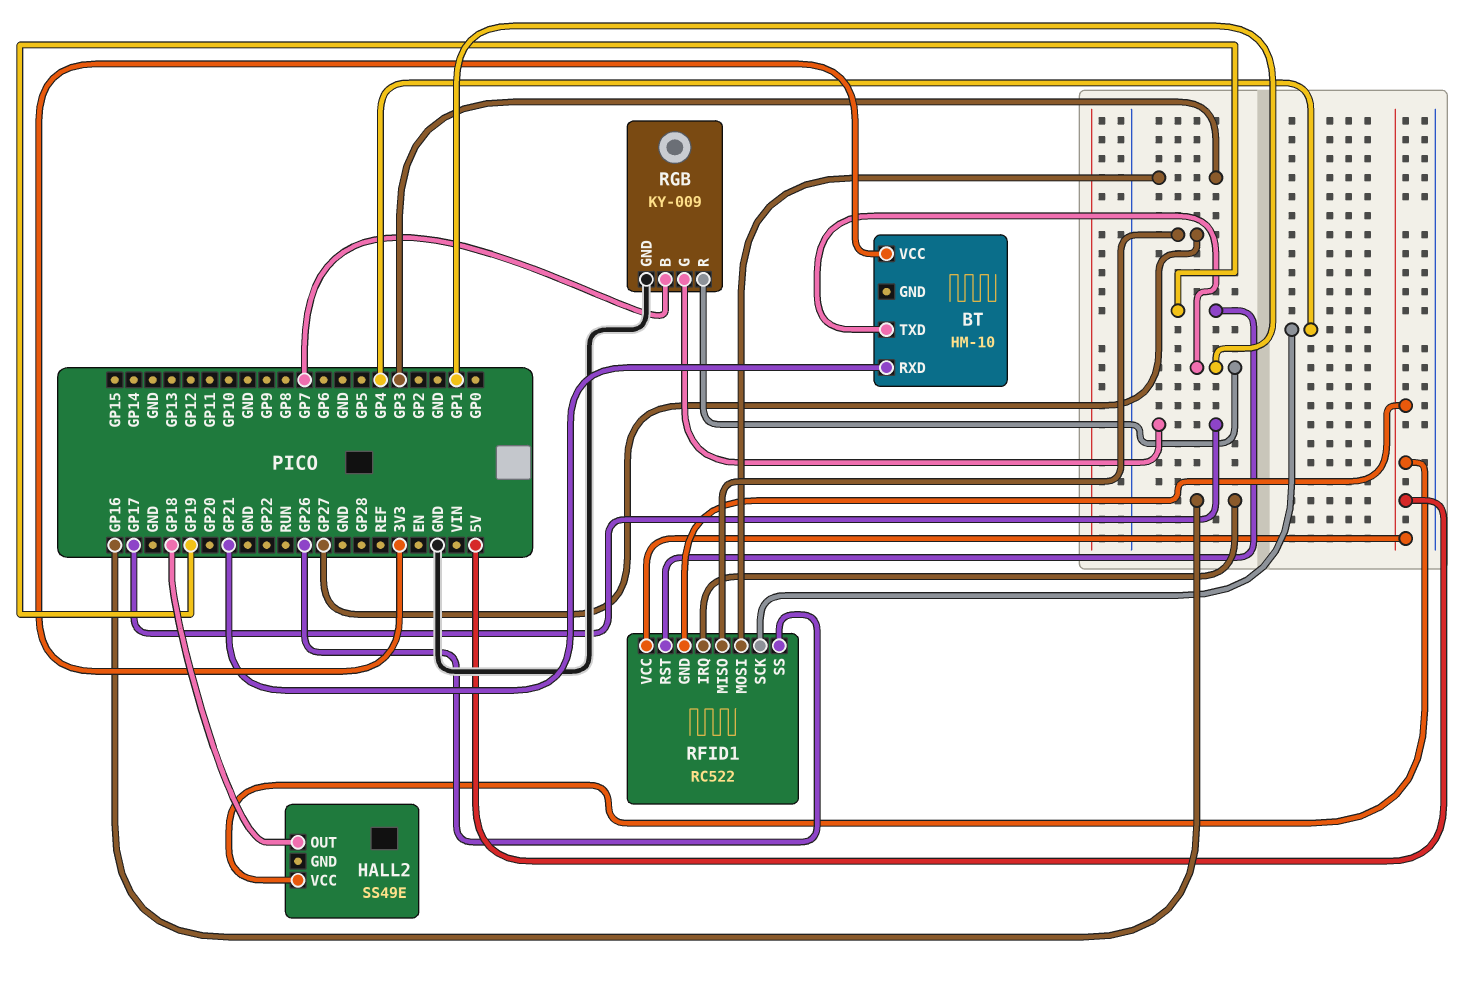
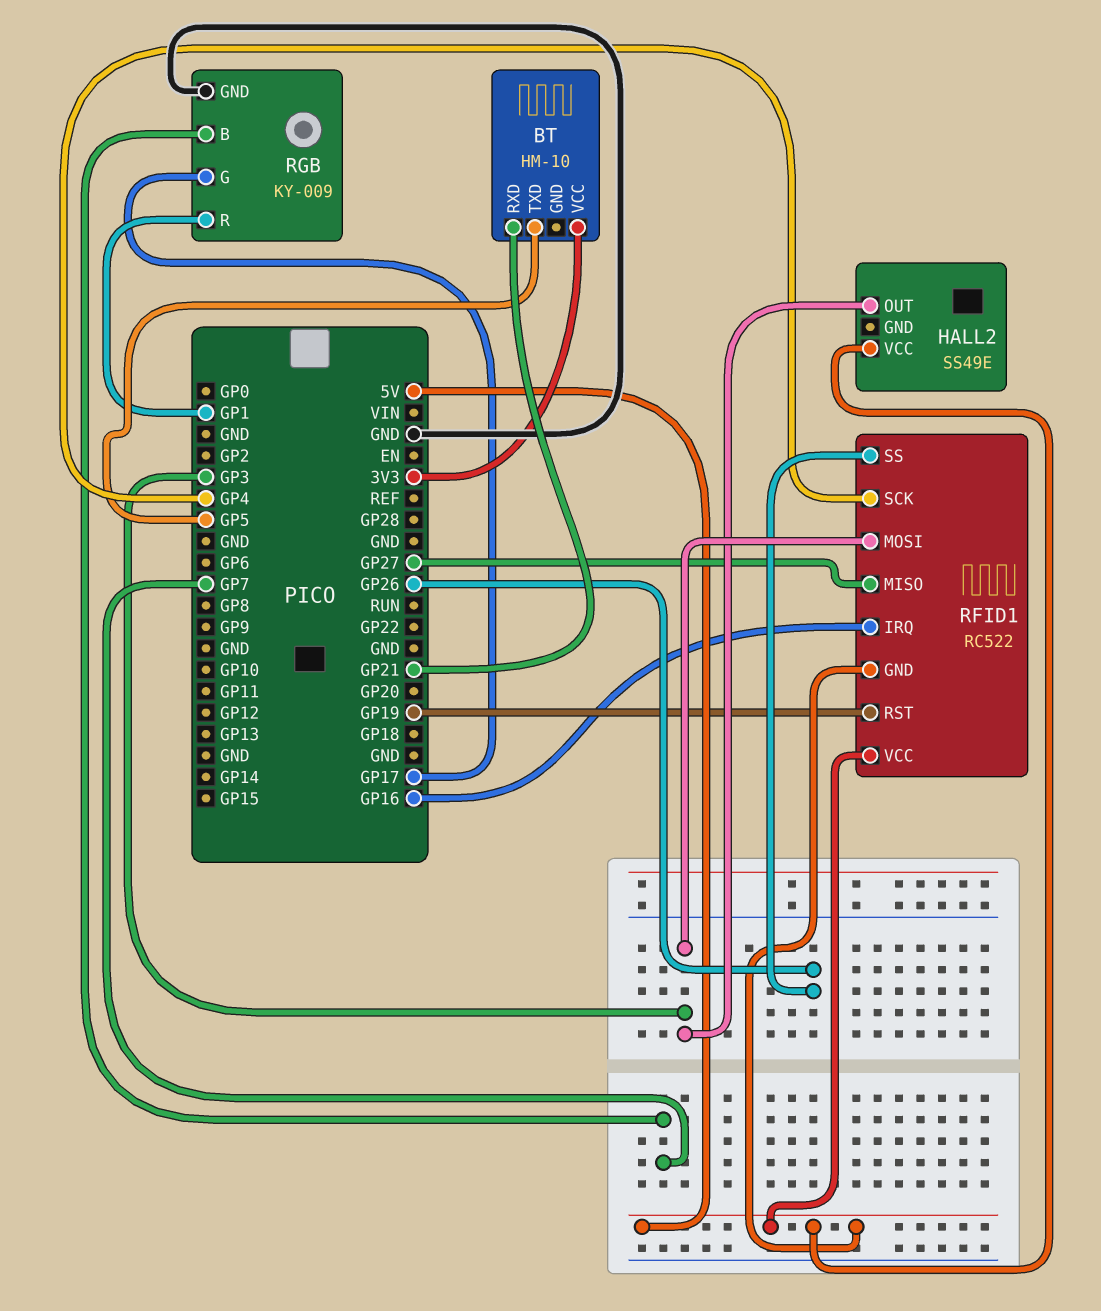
BT pin TXD: GP1 -> GP5
HALL2 pin OUT: GP18 -> GP3

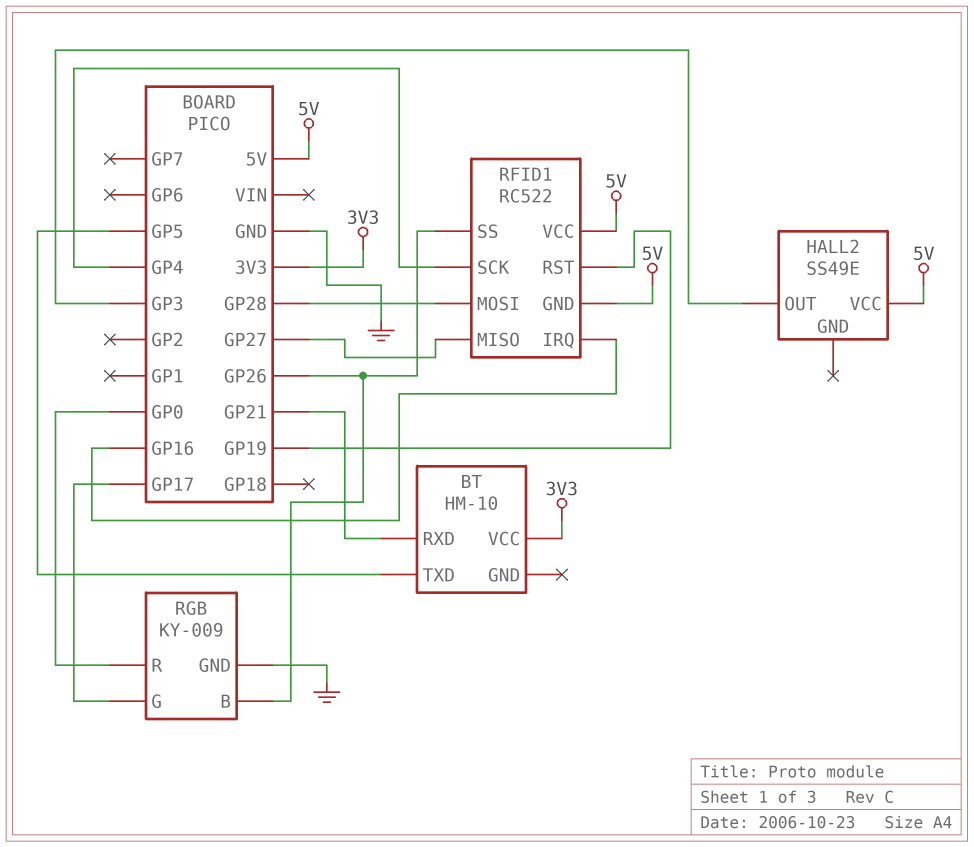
RFID1 pin MOSI: GP3 -> GP28
RGB pin B: GP7 -> GP26
RGB pin R: GP1 -> GP0

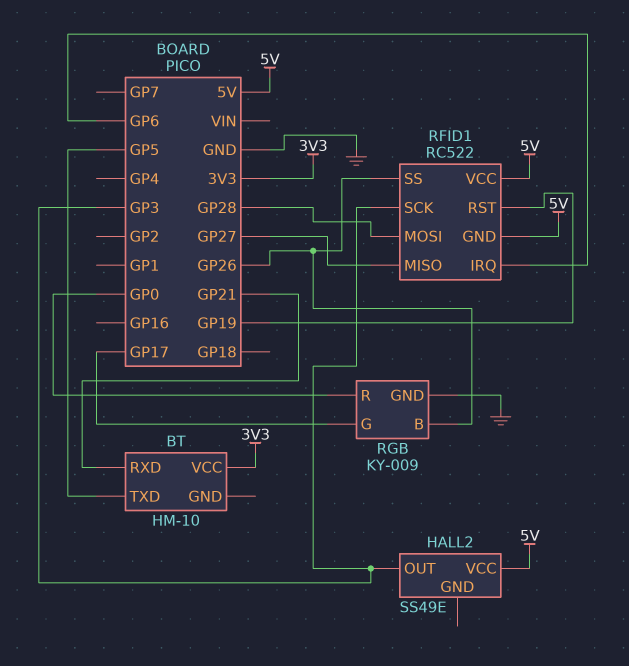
RFID1 pin IRQ: GP16 -> GP6
RFID1 pin SCK: GP4 -> GP3

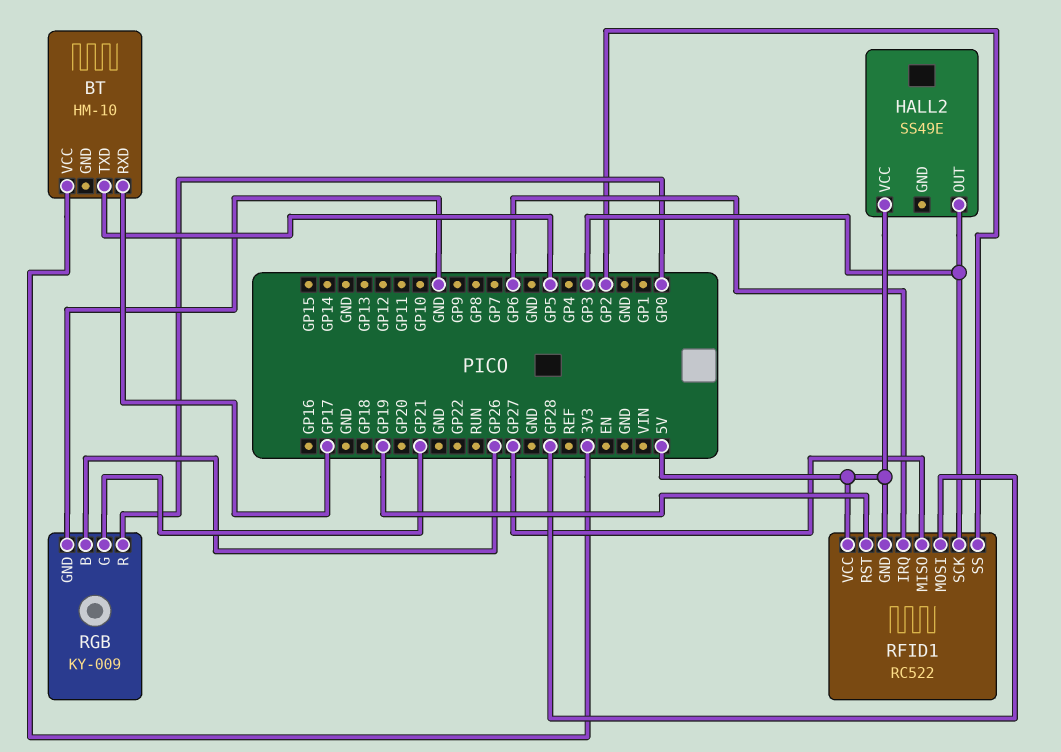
BT pin RXD: GP21 -> GP17
RFID1 pin SS: GP26 -> GP2
RGB pin G: GP17 -> GP21

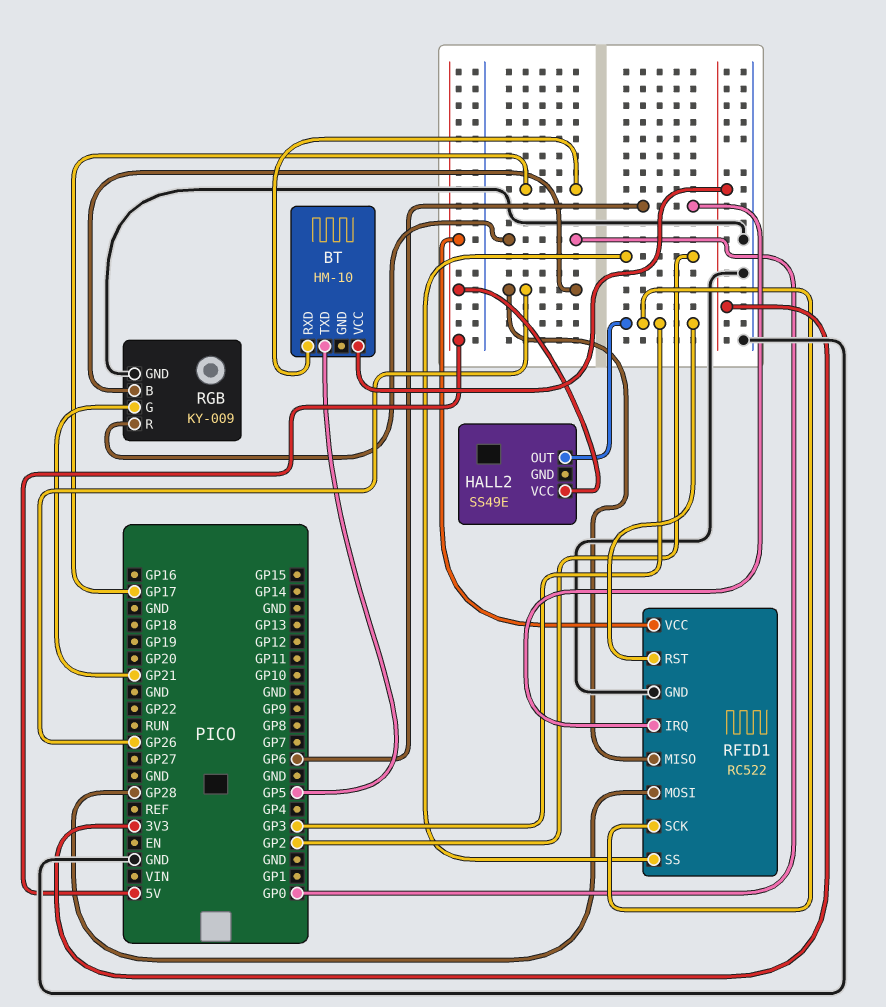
RFID1 pin GND: 5V -> GND
RFID1 pin MISO: GP27 -> GP26
RFID1 pin RST: GP19 -> GP3

